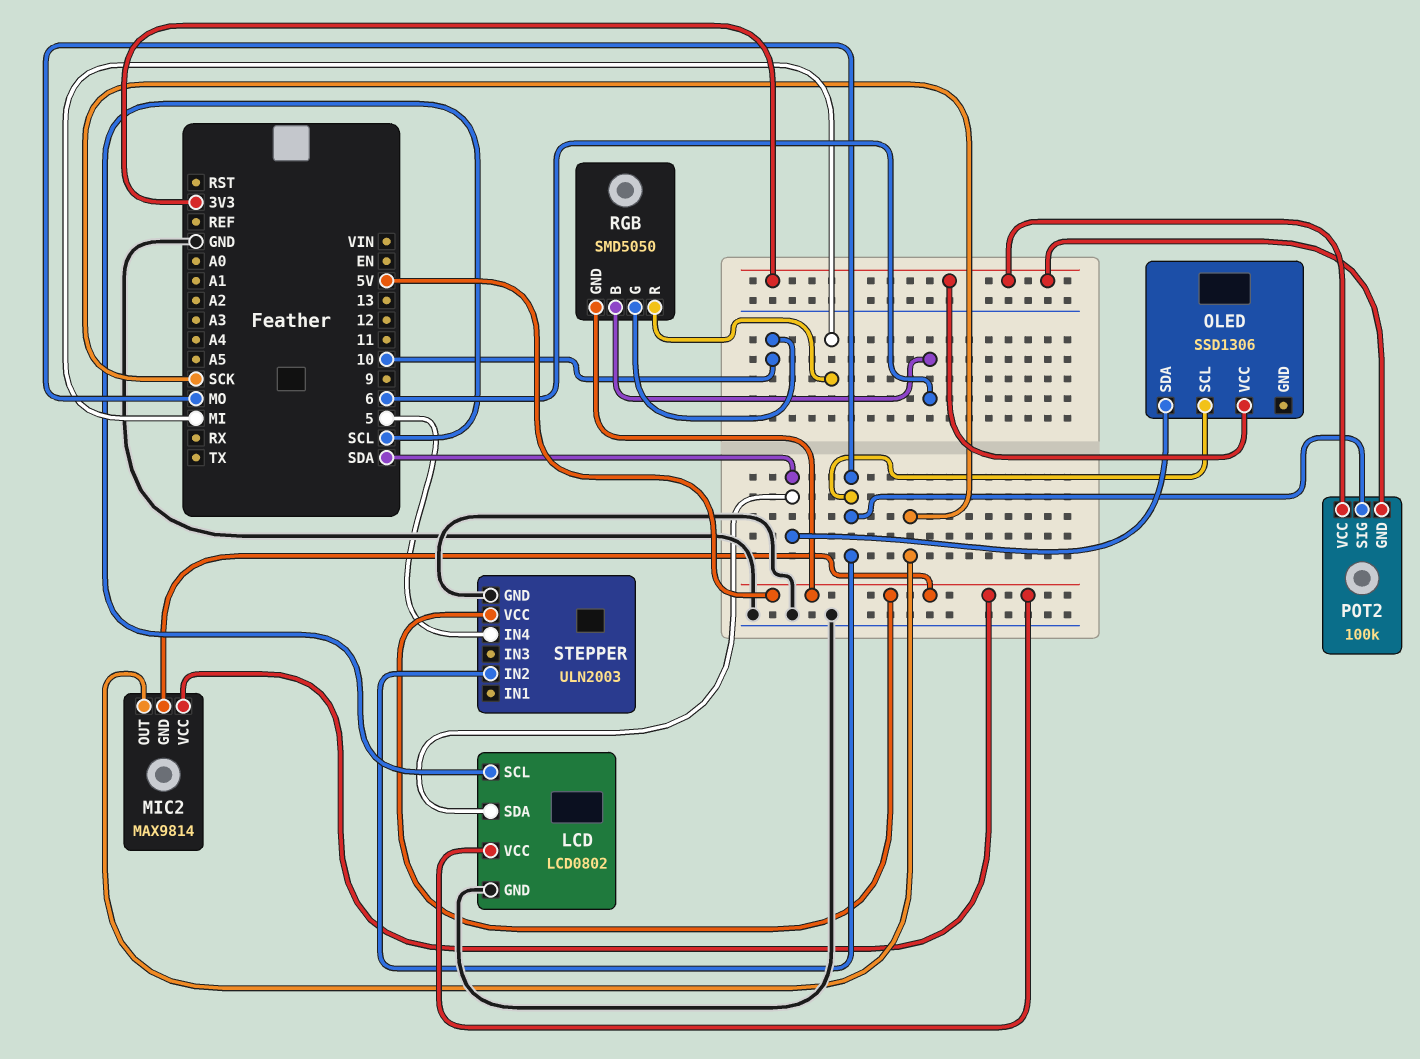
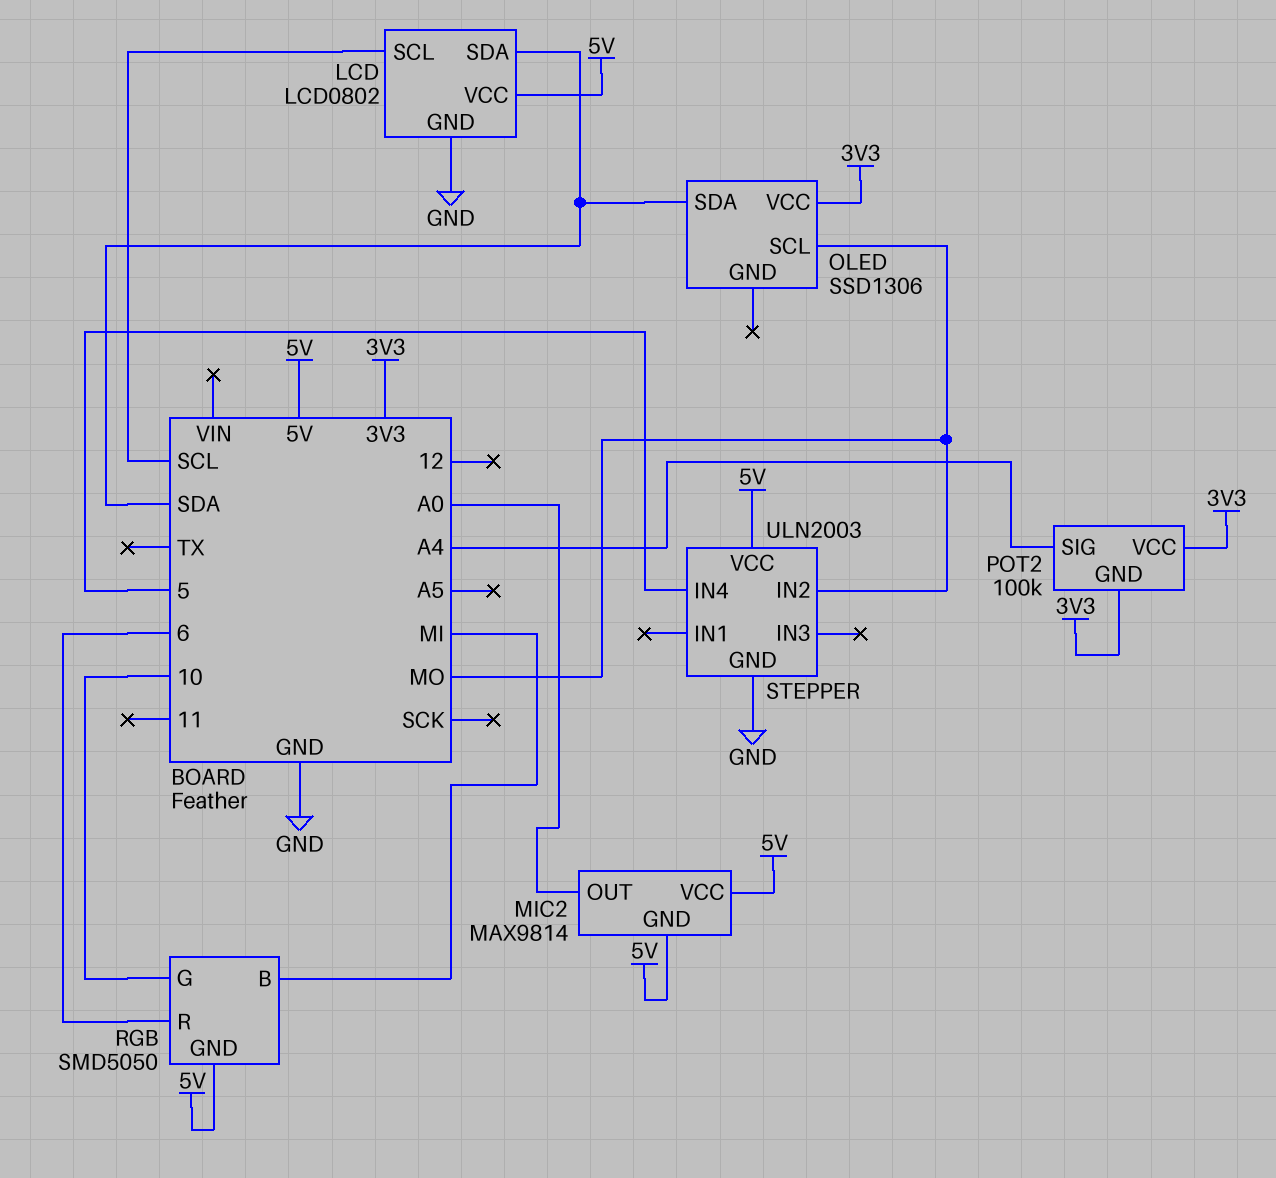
MIC2 pin OUT: SCK -> A0
POT2 pin SIG: MO -> A4
RGB pin B: 6 -> MI
RGB pin R: MI -> 6

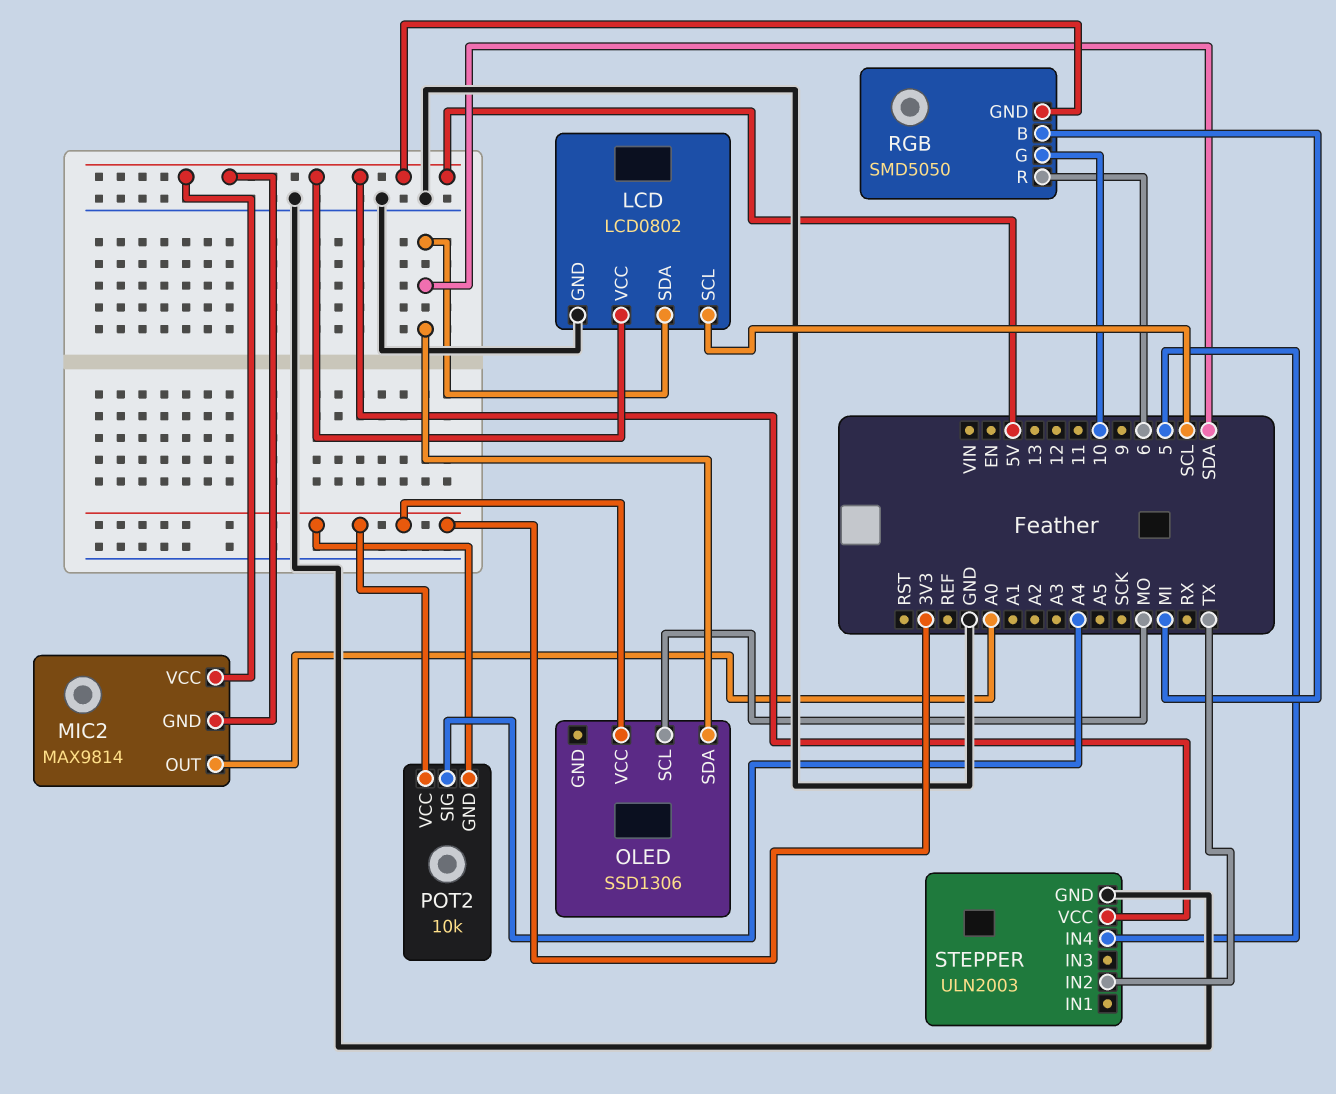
POT2: 100k -> 10k
STEPPER pin IN2: MO -> TX

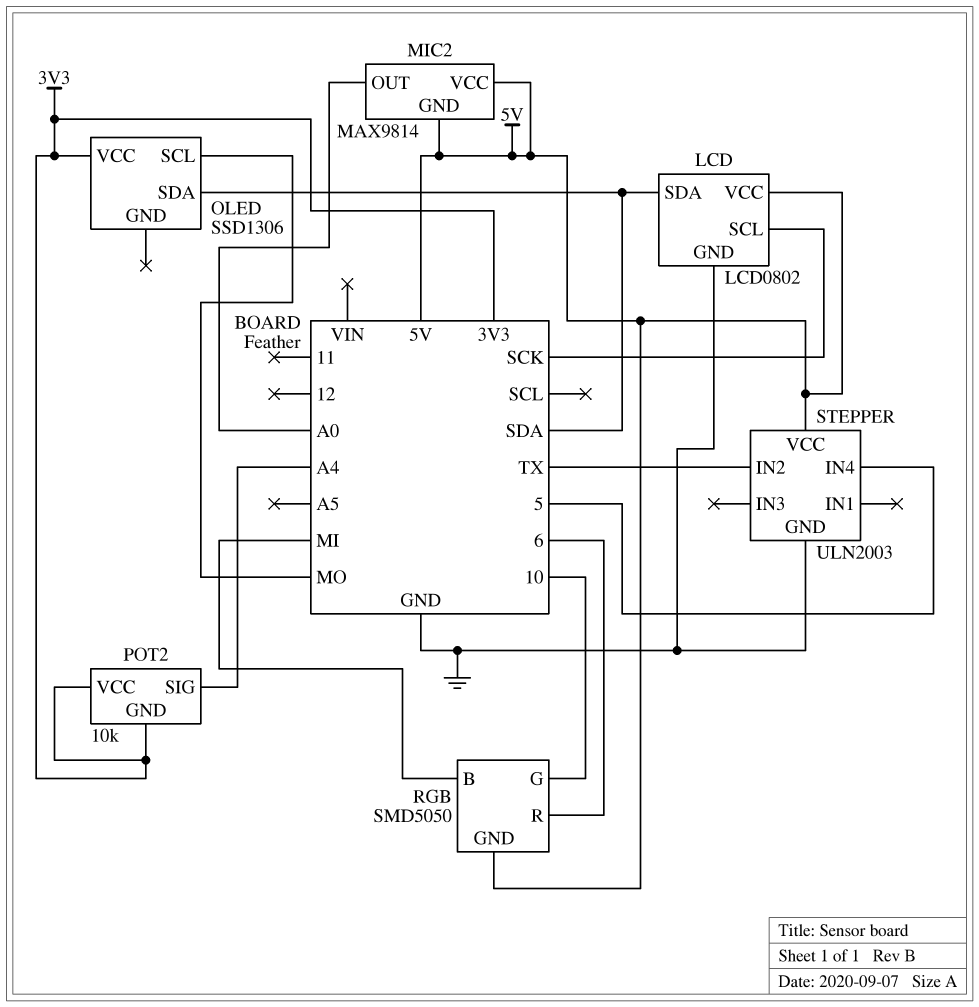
LCD pin SCL: SCL -> SCK

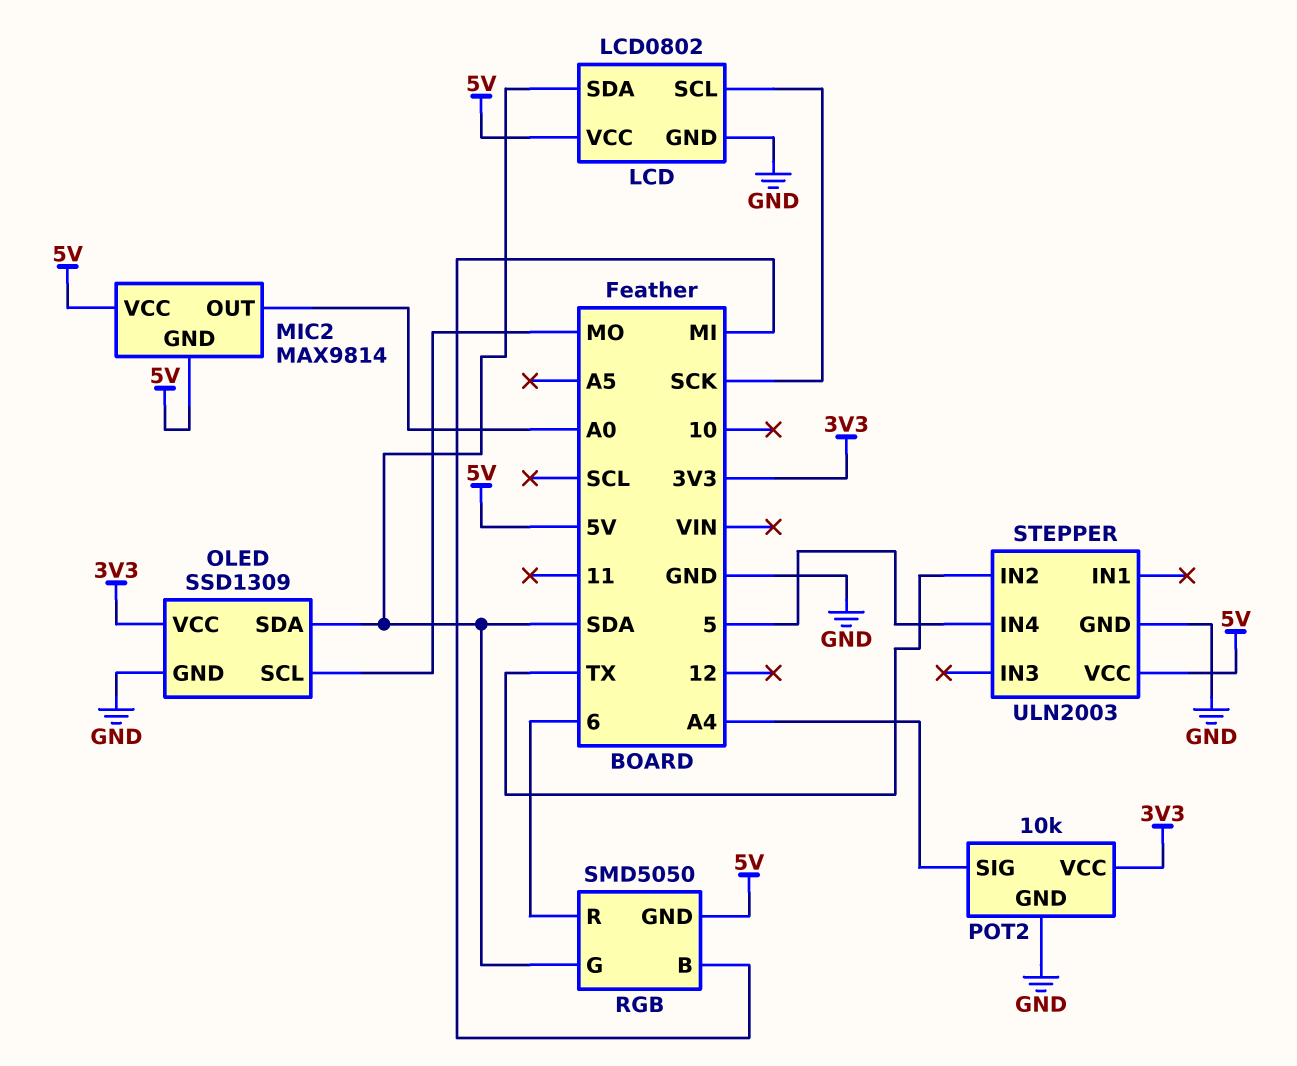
OLED: SSD1306 -> SSD1309
OLED pin GND: none -> GND
POT2 pin GND: 3V3 -> GND
RGB pin G: 10 -> SDA

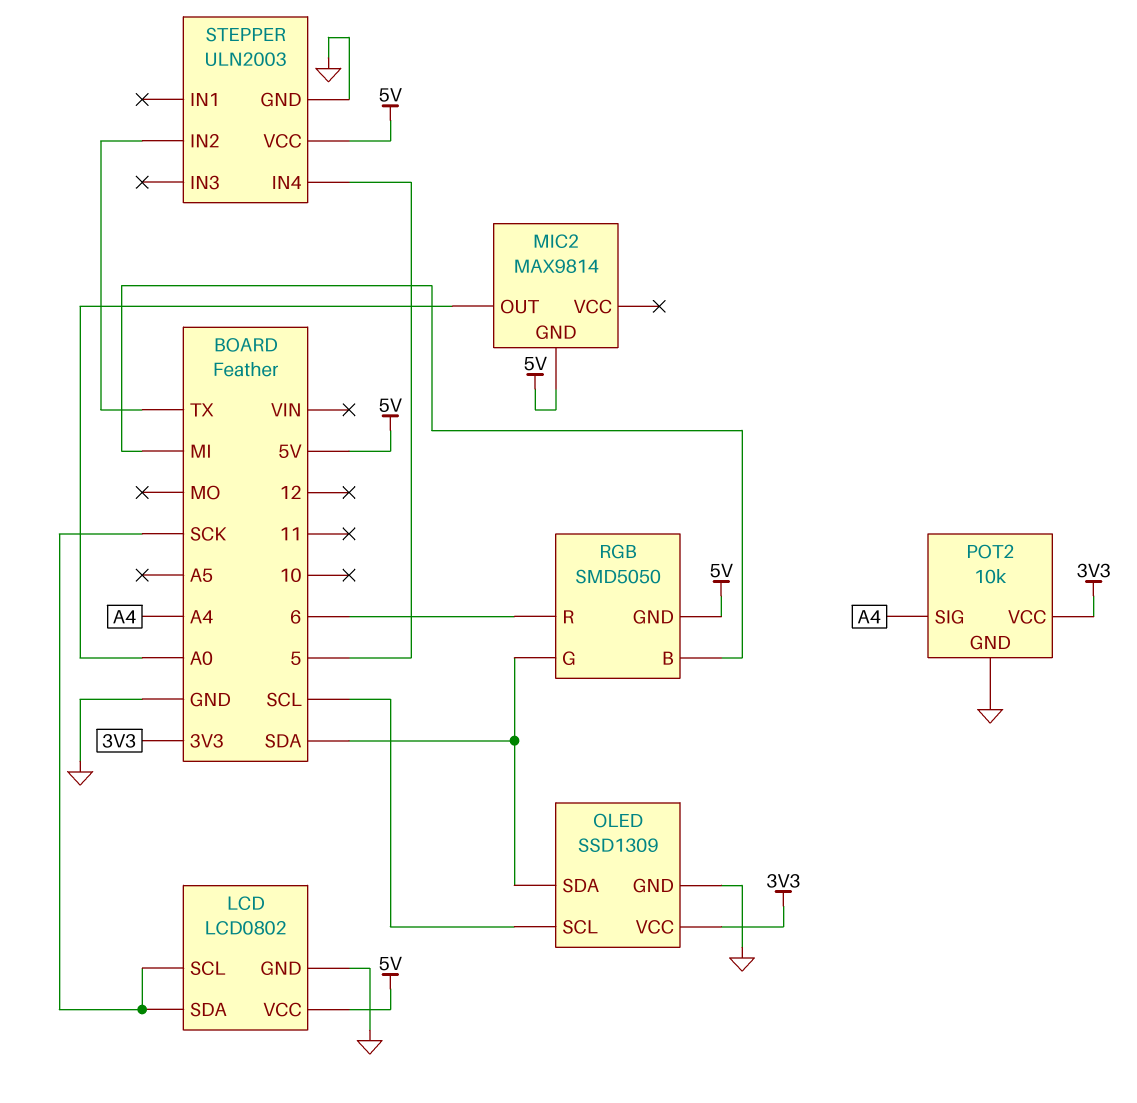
LCD pin SDA: SDA -> SCK
MIC2 pin VCC: 5V -> none
OLED pin SCL: MO -> SCL

